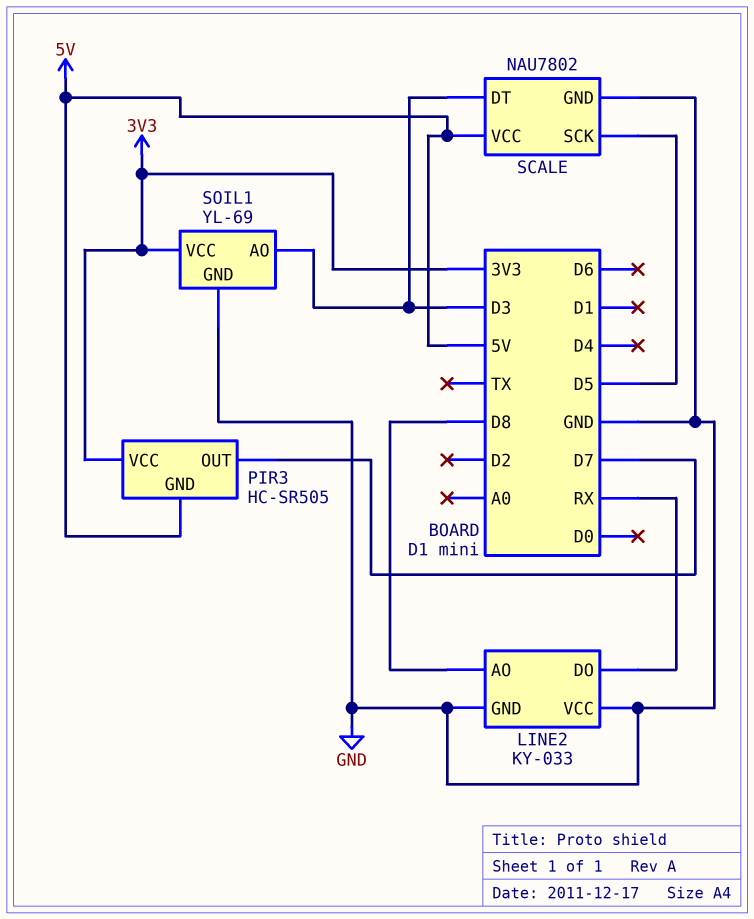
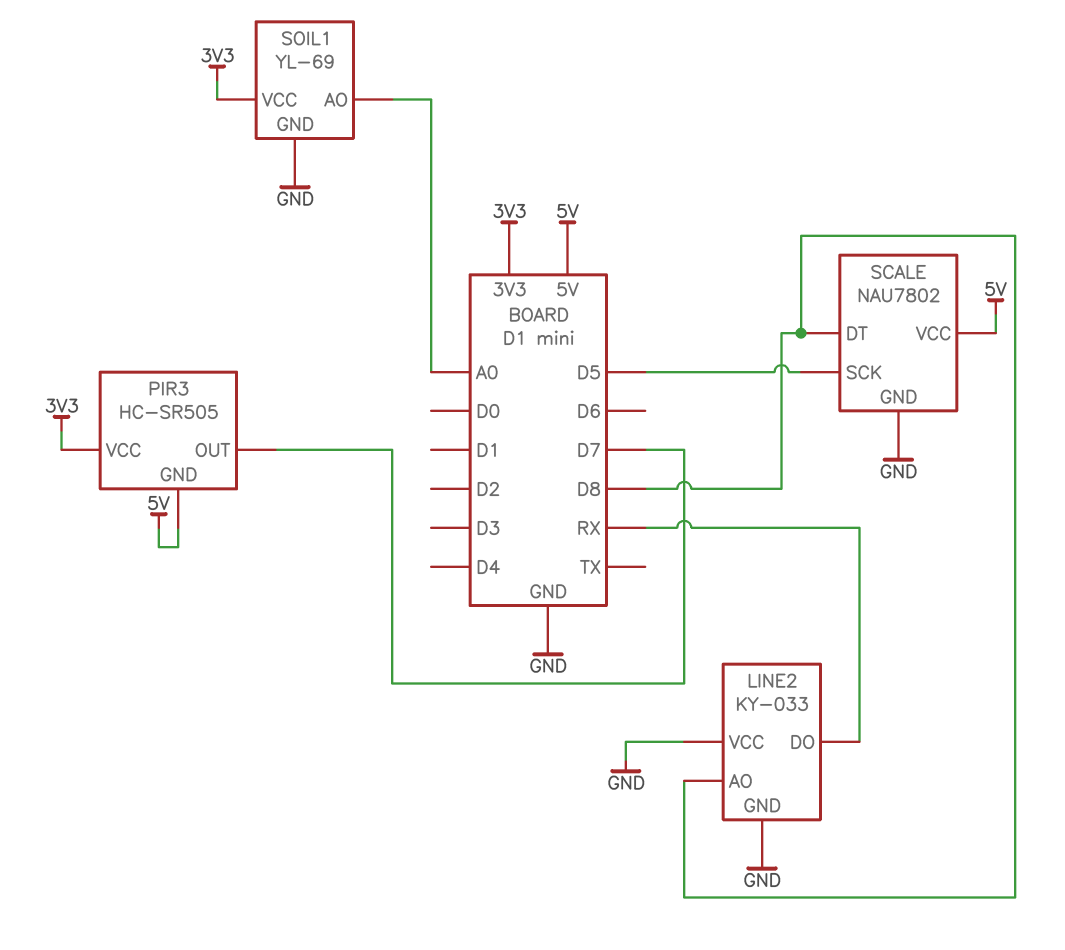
SCALE pin DT: D3 -> D8
SOIL1 pin AO: D3 -> A0

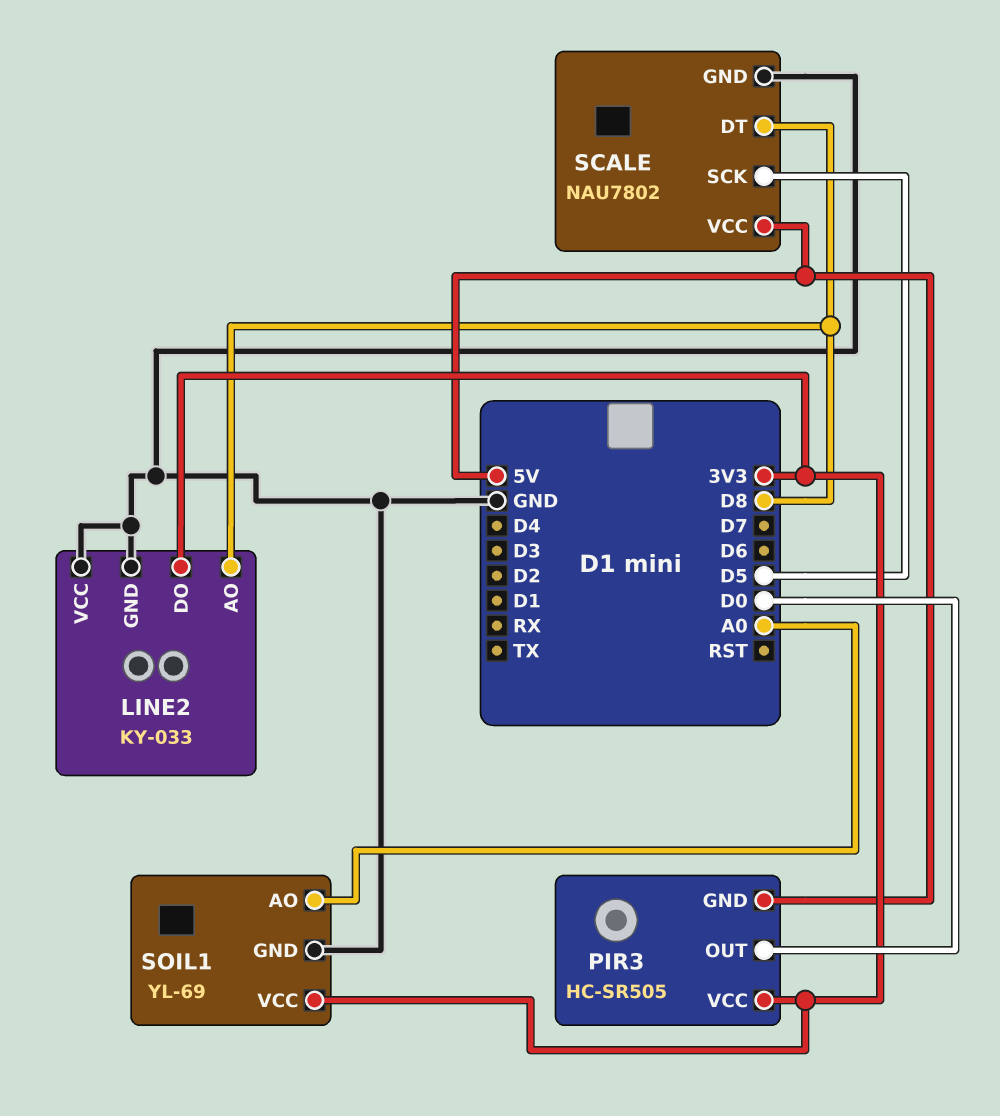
LINE2 pin DO: RX -> 3V3
PIR3 pin OUT: D7 -> D0

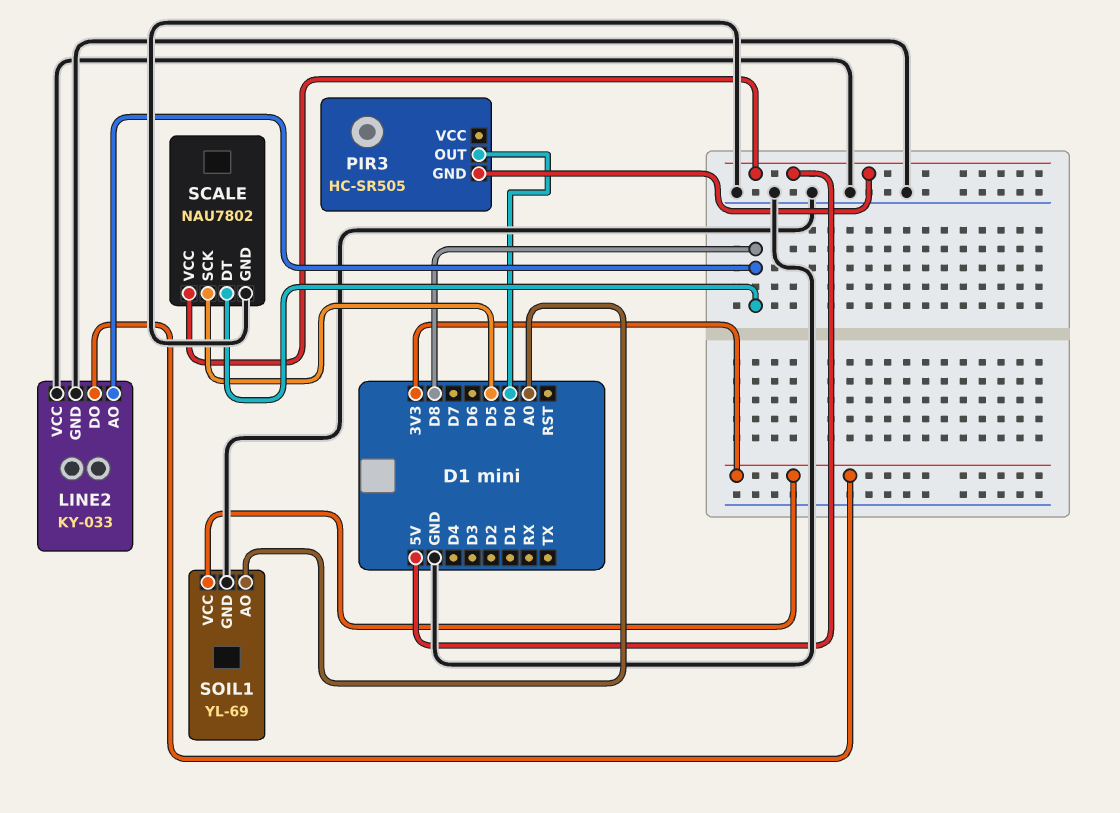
PIR3 pin VCC: 3V3 -> none

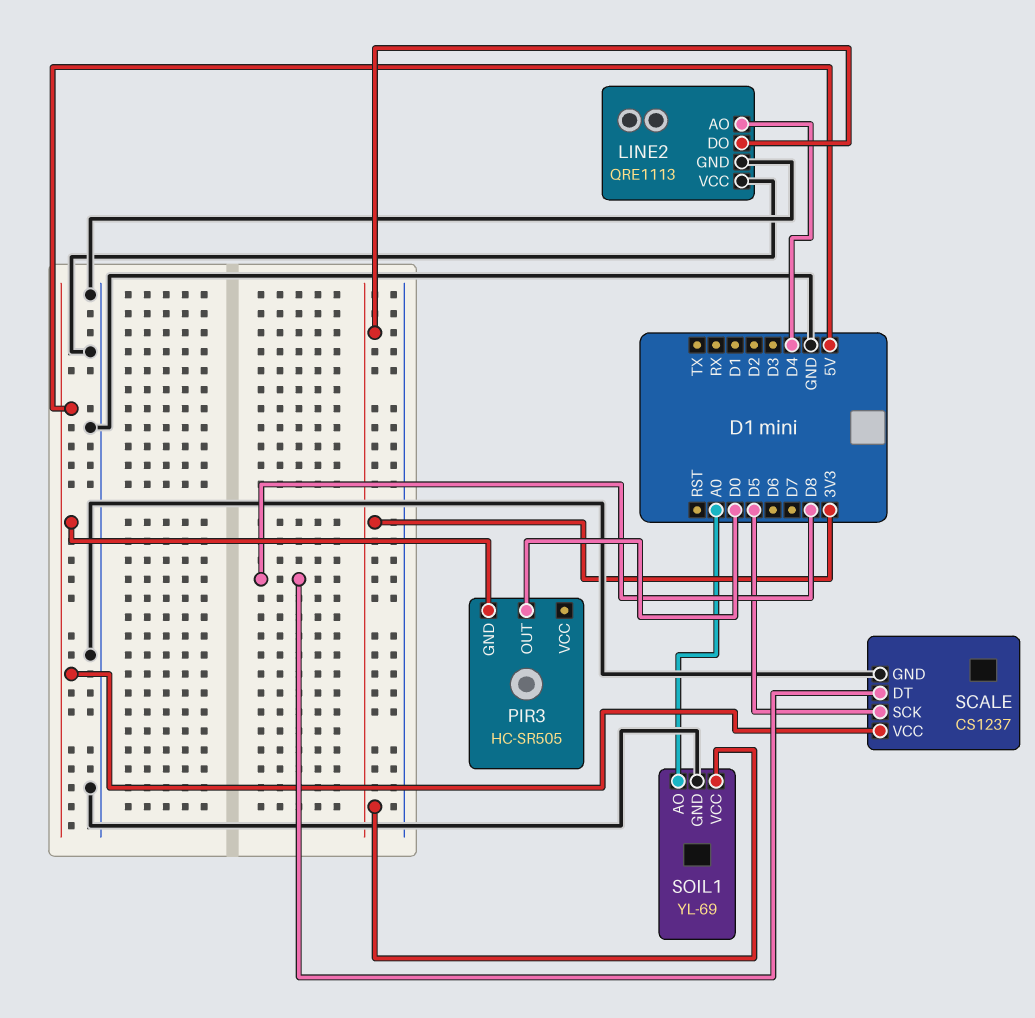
LINE2: KY-033 -> QRE1113
LINE2 pin AO: D8 -> D4
SCALE: NAU7802 -> CS1237

